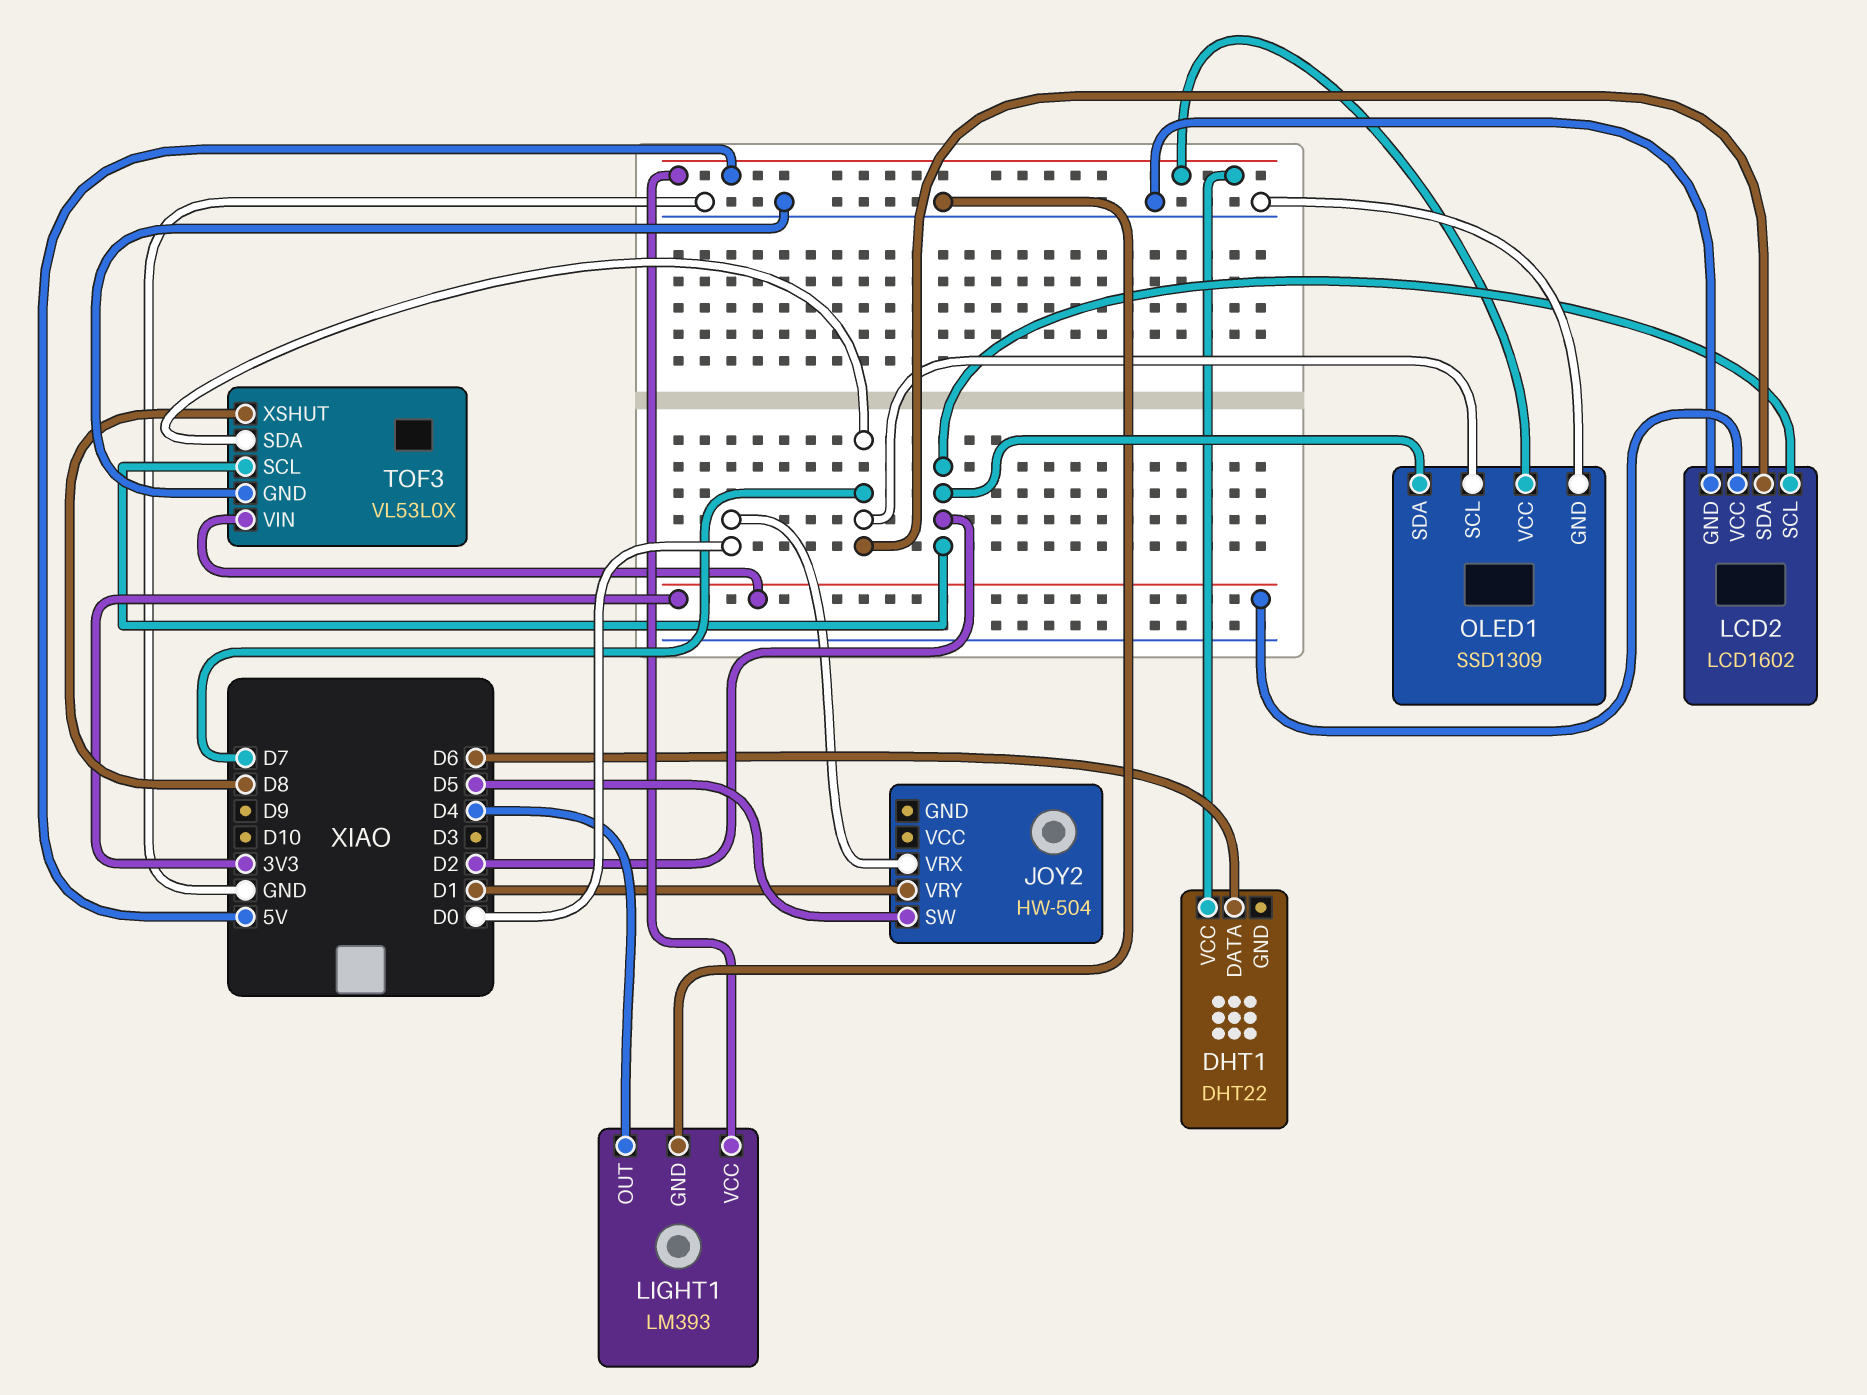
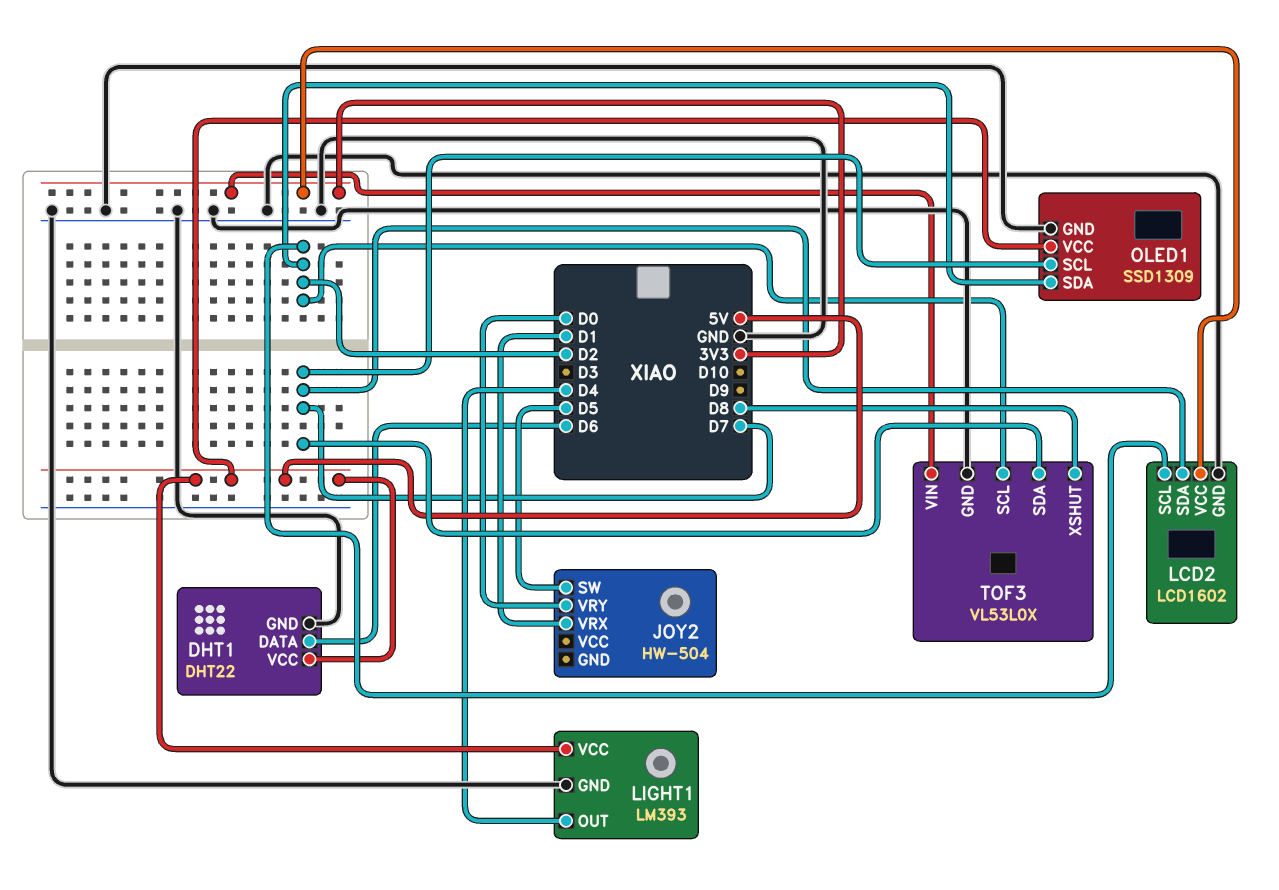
DHT1 pin GND: none -> GND
JOY2 pin VRX: D0 -> D1
JOY2 pin VRY: D1 -> D0

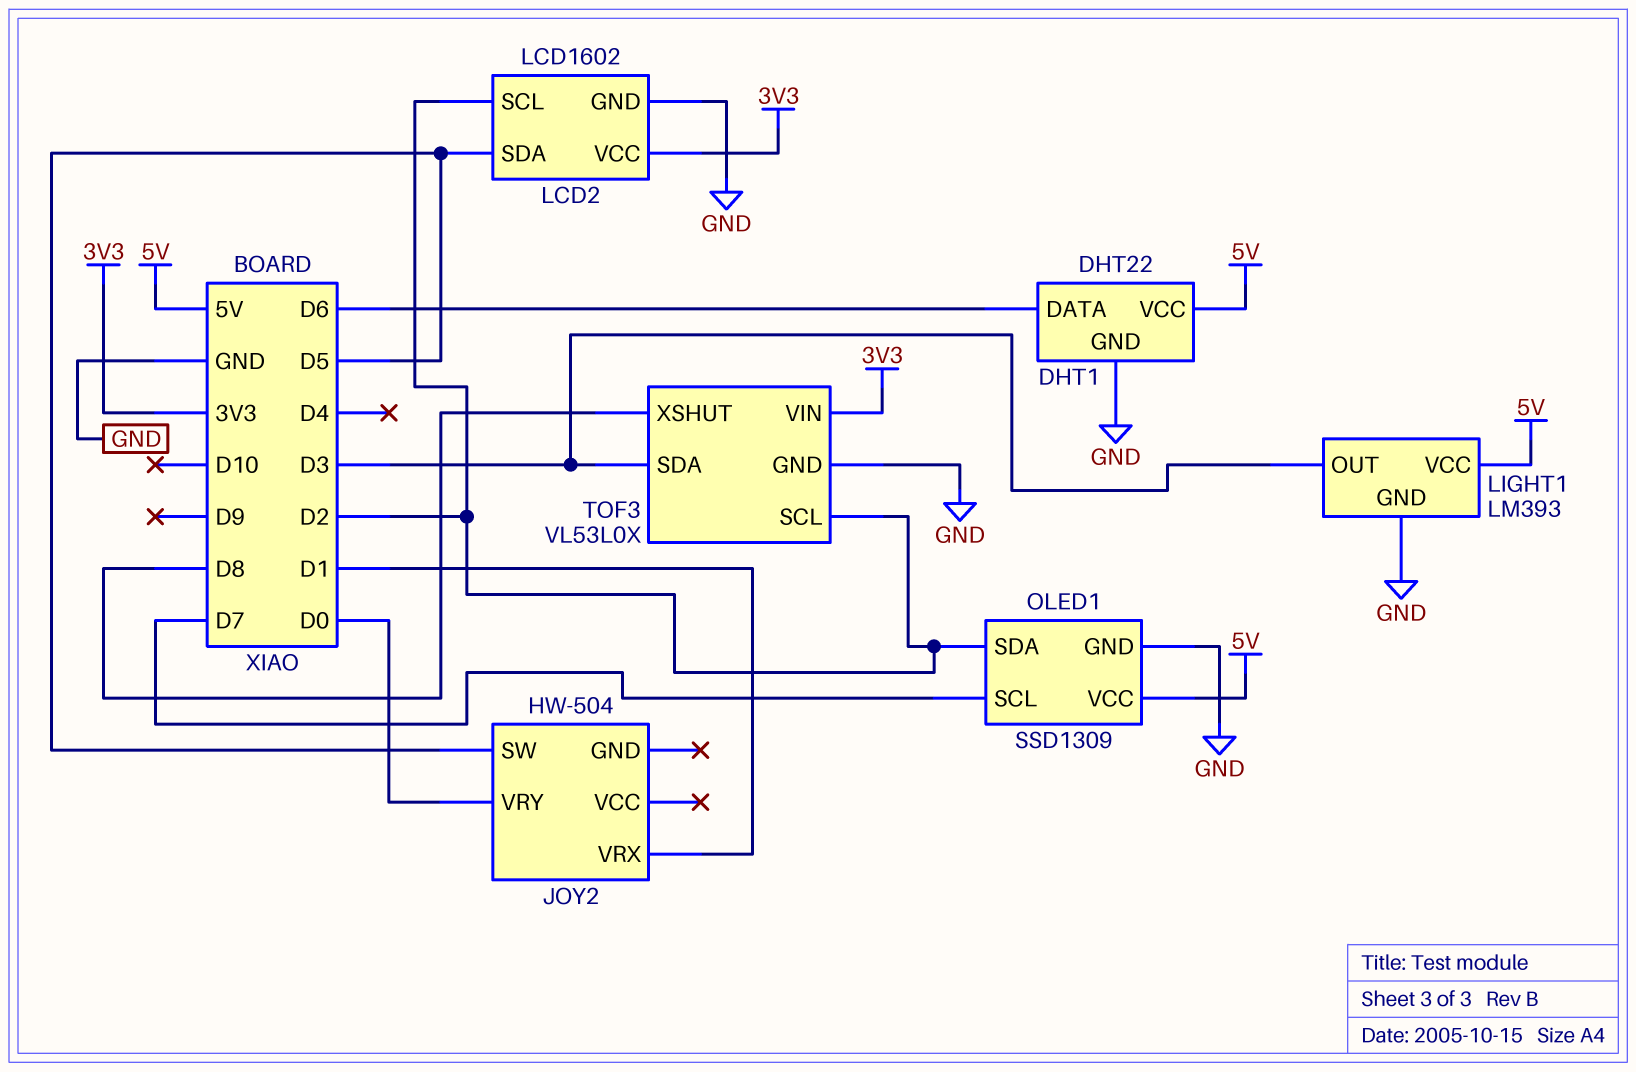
LCD2 pin SDA: D7 -> D5
LIGHT1 pin OUT: D4 -> D3
TOF3 pin SDA: D7 -> D3

